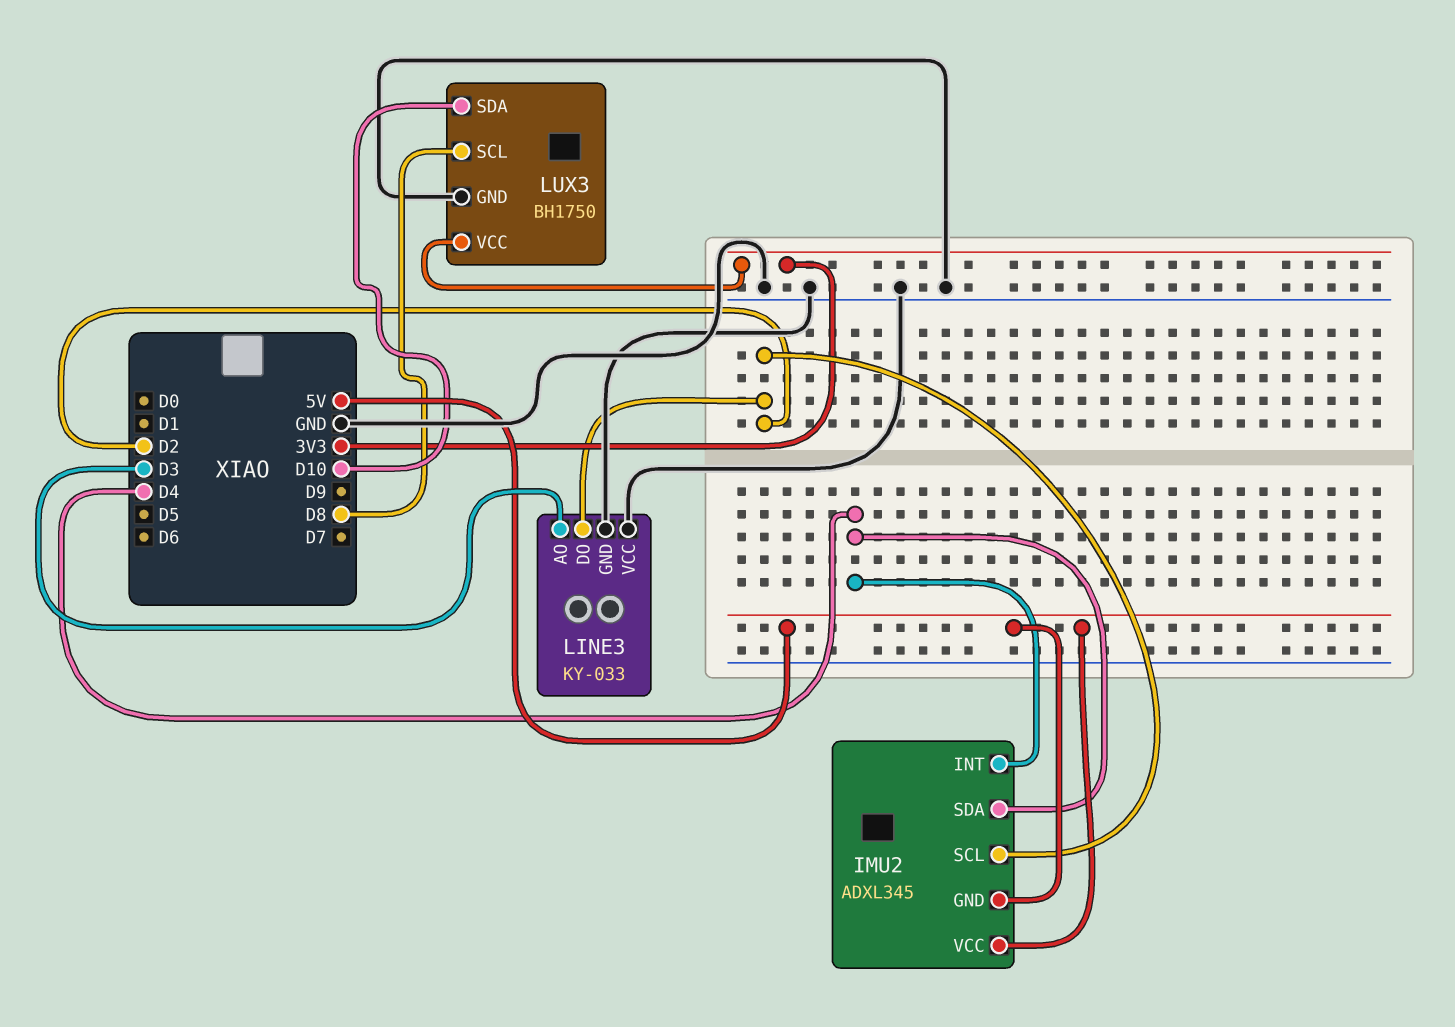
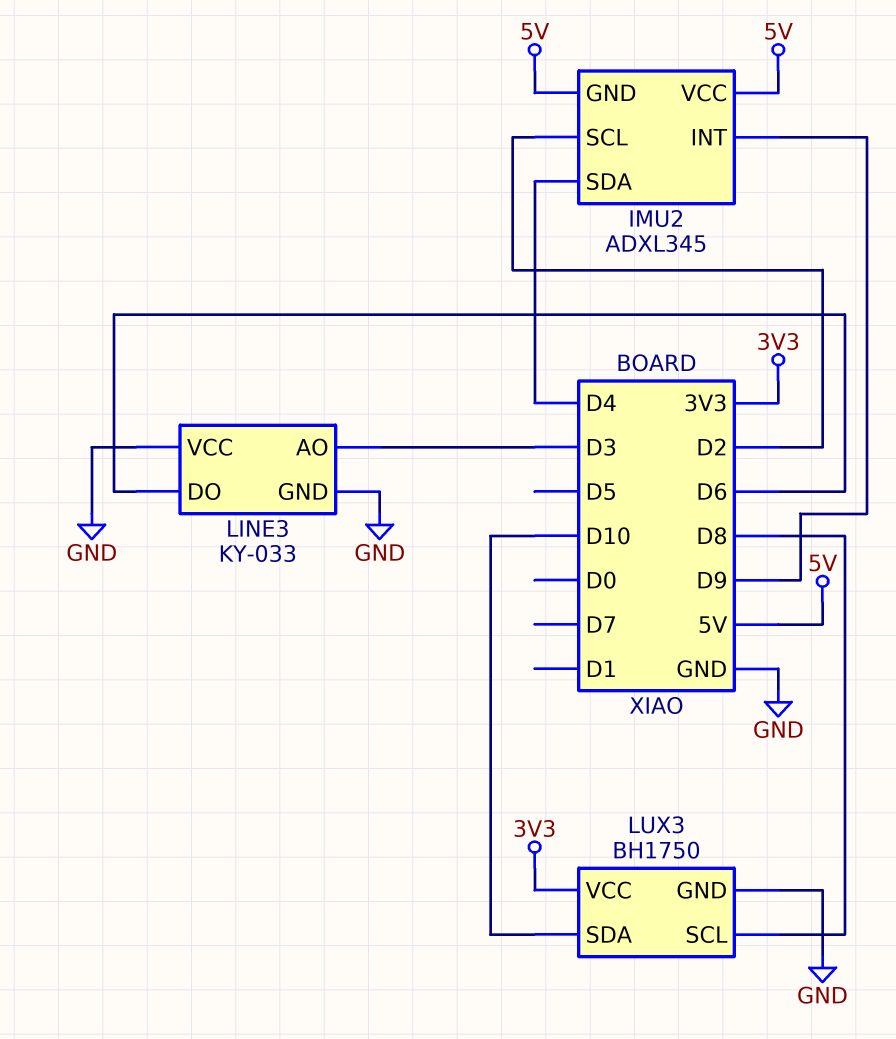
IMU2 pin INT: D4 -> D9
LINE3 pin DO: D2 -> D6

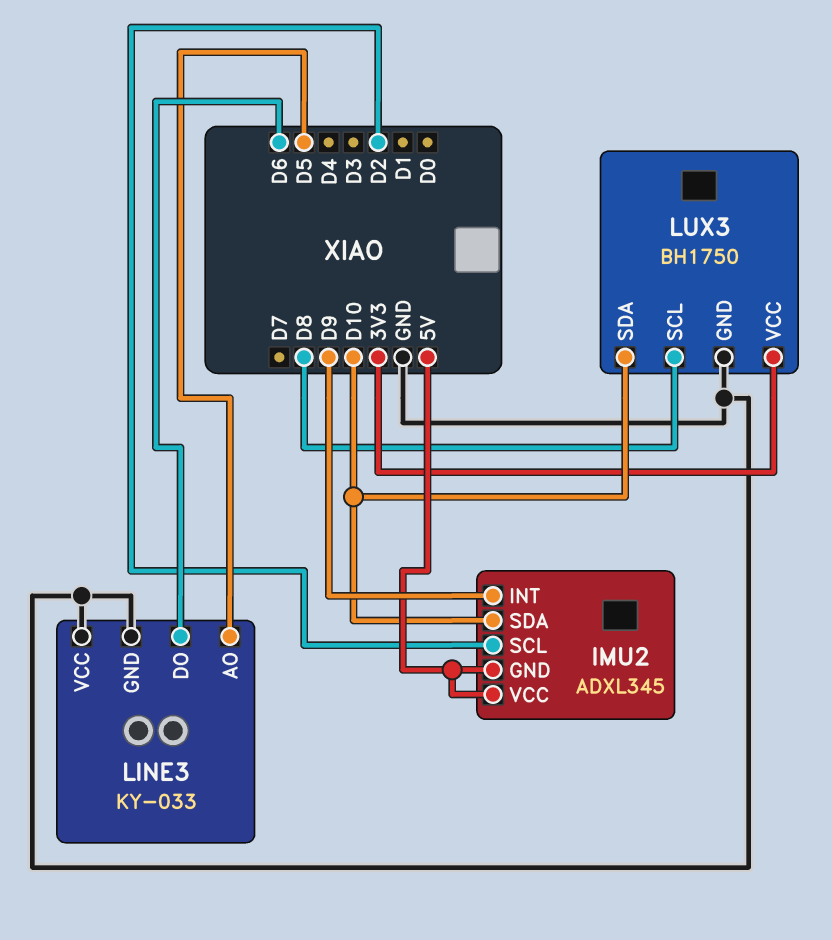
IMU2 pin SDA: D4 -> D10
LINE3 pin AO: D3 -> D5

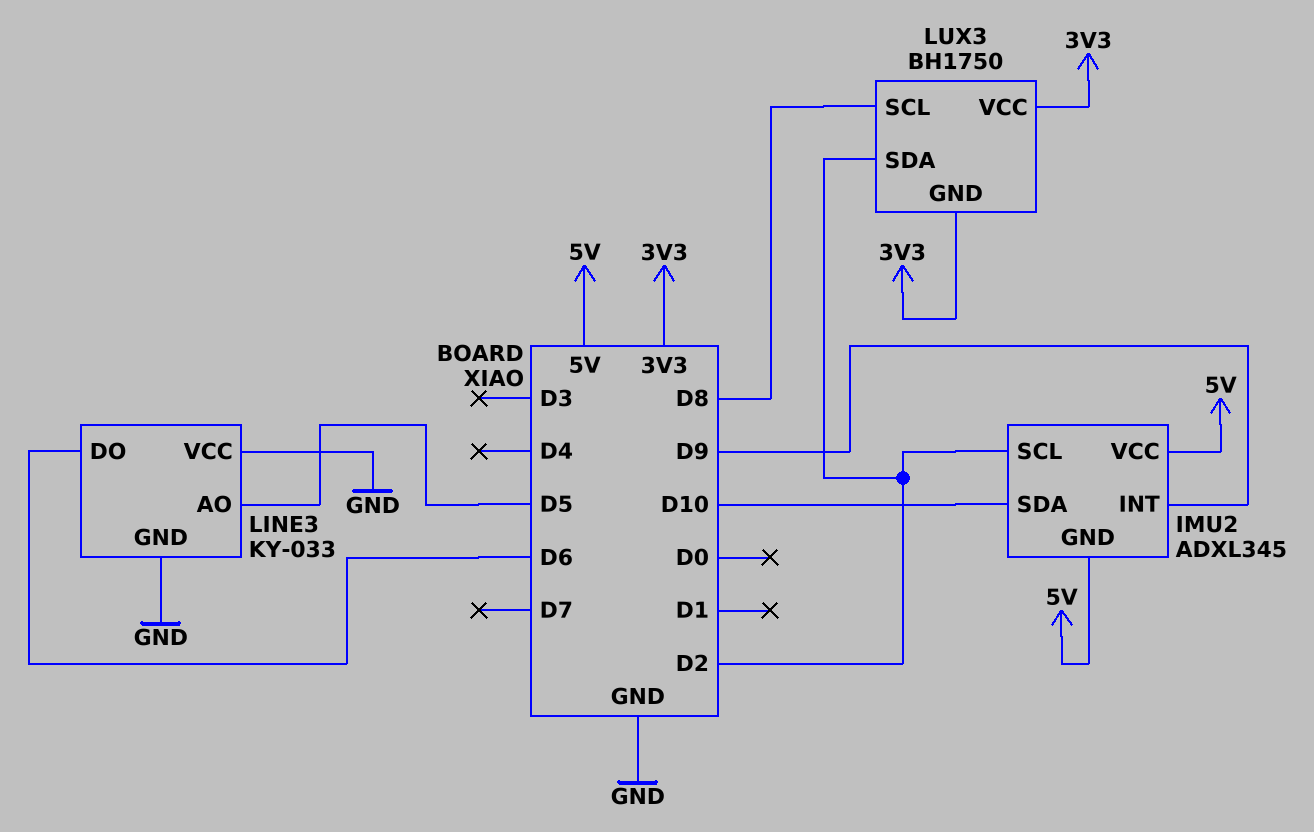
LUX3 pin GND: GND -> 3V3
LUX3 pin SDA: D10 -> D2

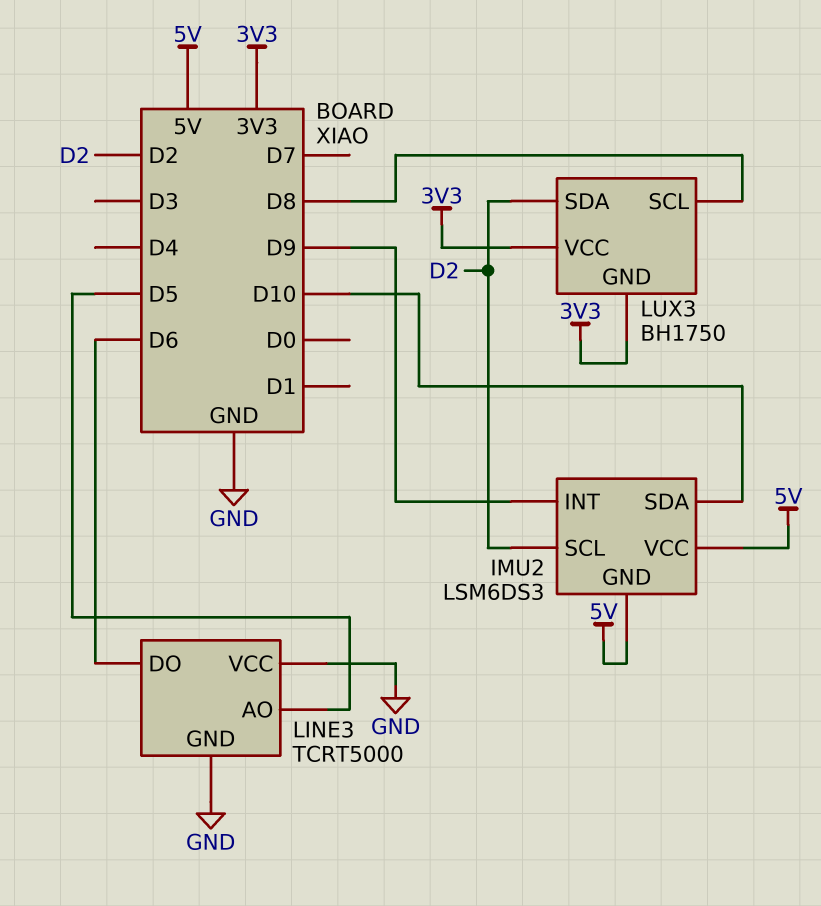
IMU2: ADXL345 -> LSM6DS3
LINE3: KY-033 -> TCRT5000

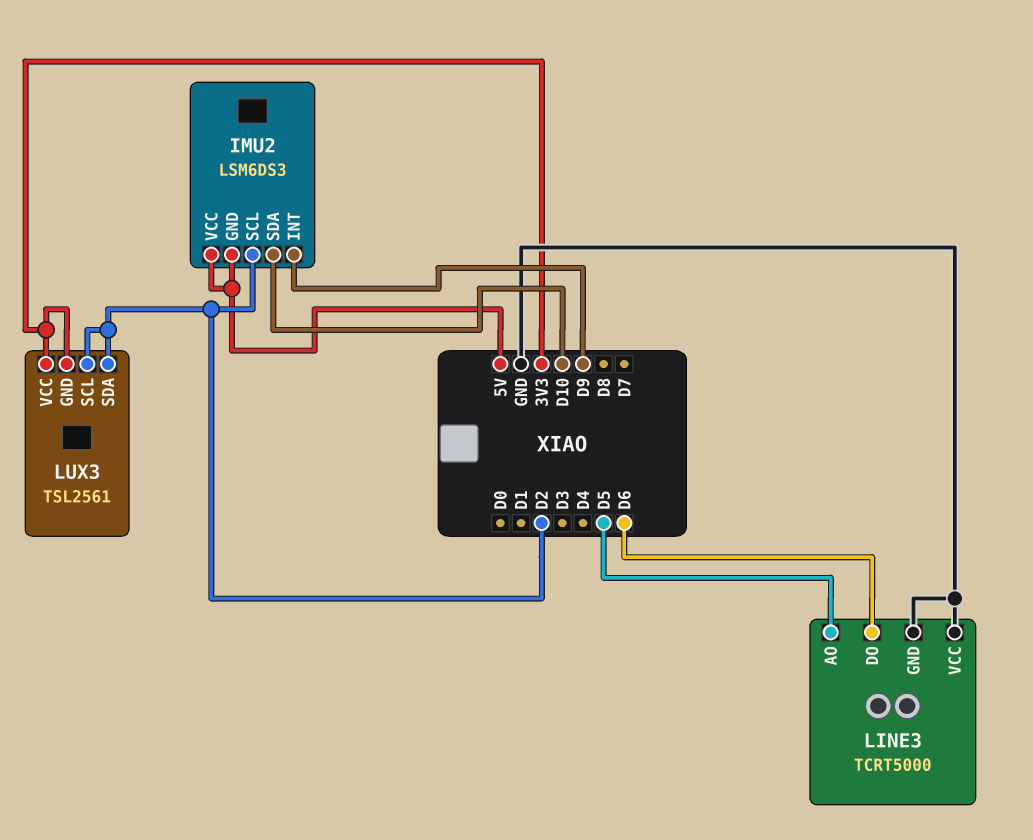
LUX3: BH1750 -> TSL2561
LUX3 pin SCL: D8 -> D2

